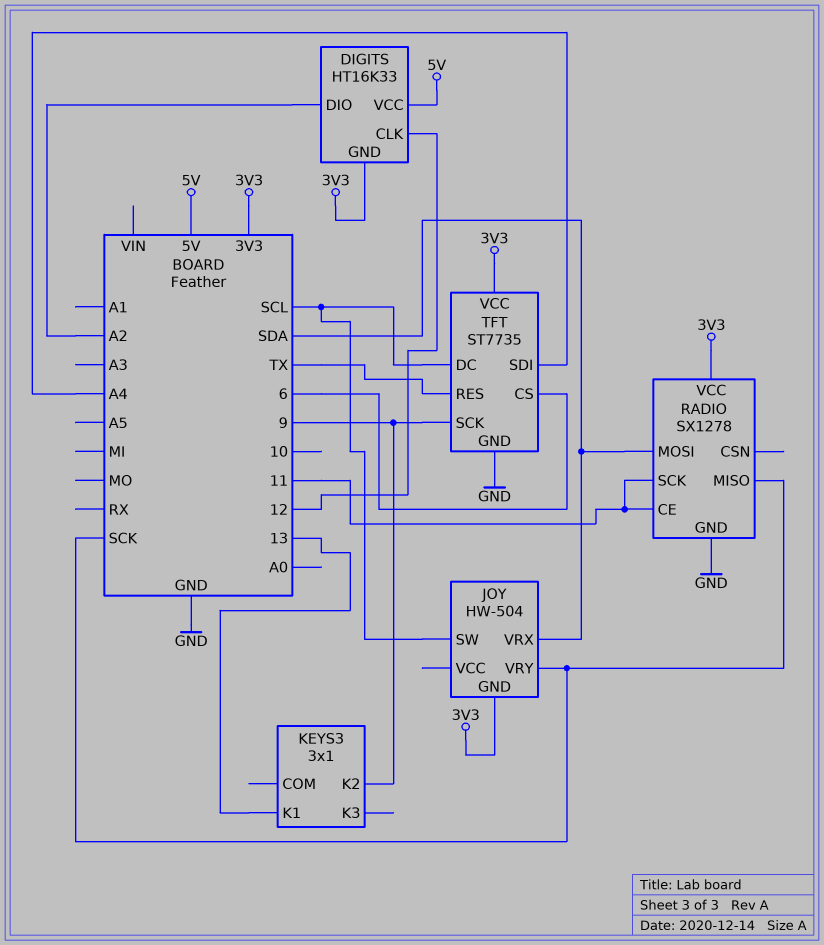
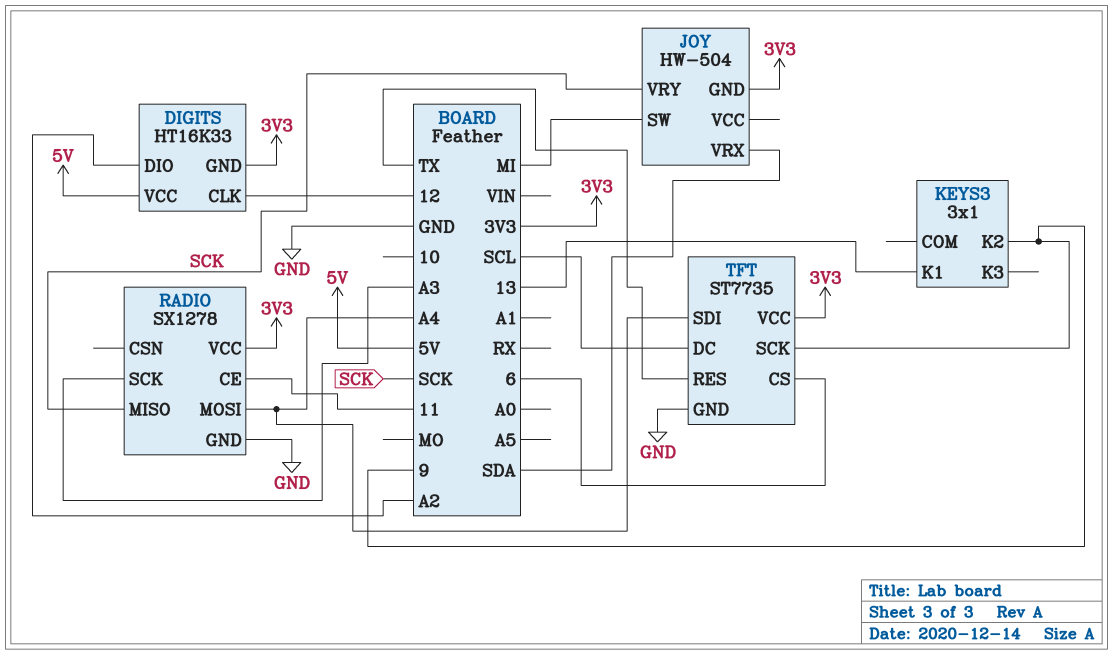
JOY pin SW: SCL -> MI
RADIO pin MOSI: SDA -> A4
RADIO pin SCK: 11 -> A3

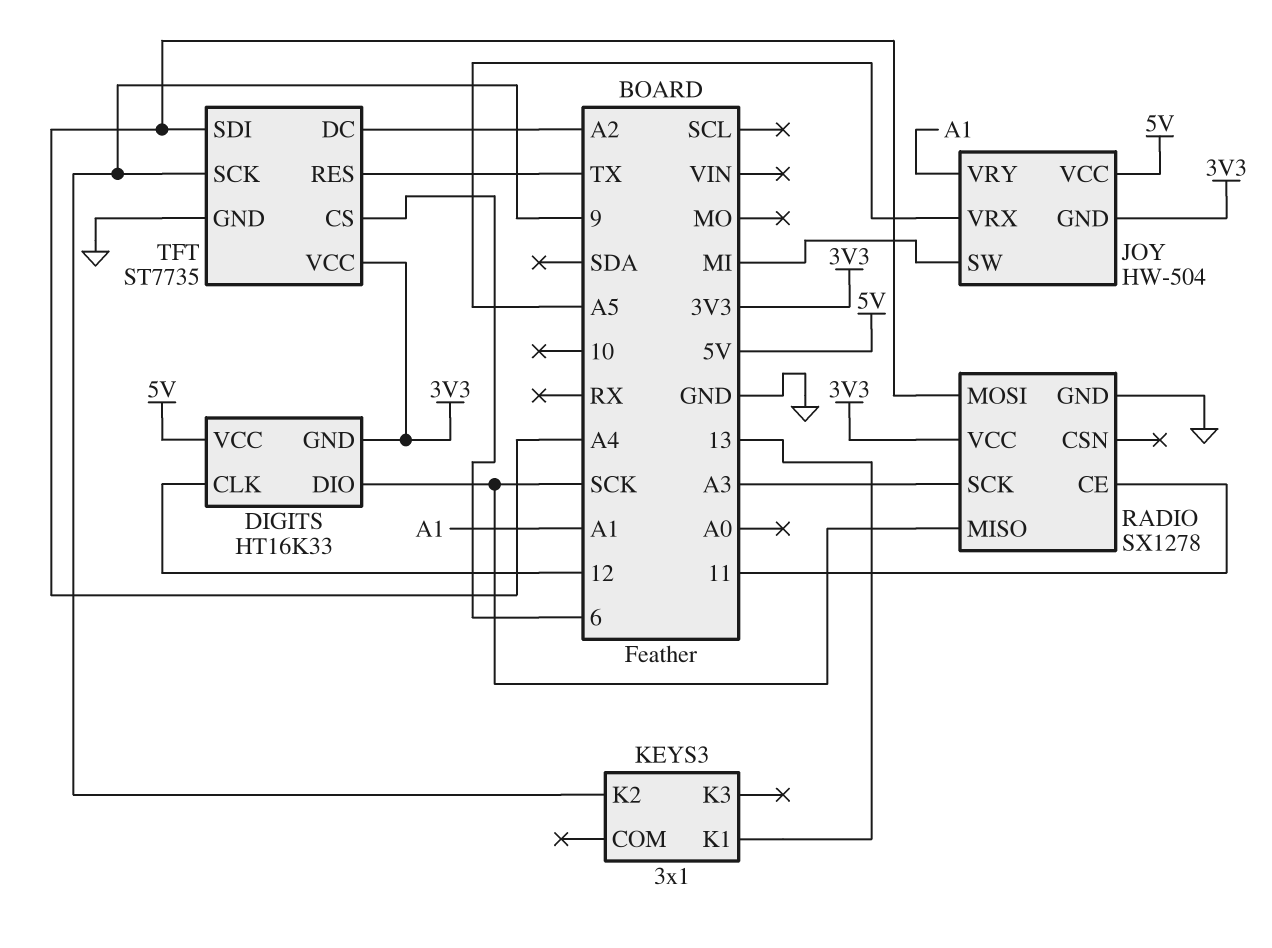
DIGITS pin DIO: A2 -> SCK
JOY pin VCC: none -> 5V
JOY pin VRX: SDA -> A5
JOY pin VRY: SCK -> A1
TFT pin DC: SCL -> A2

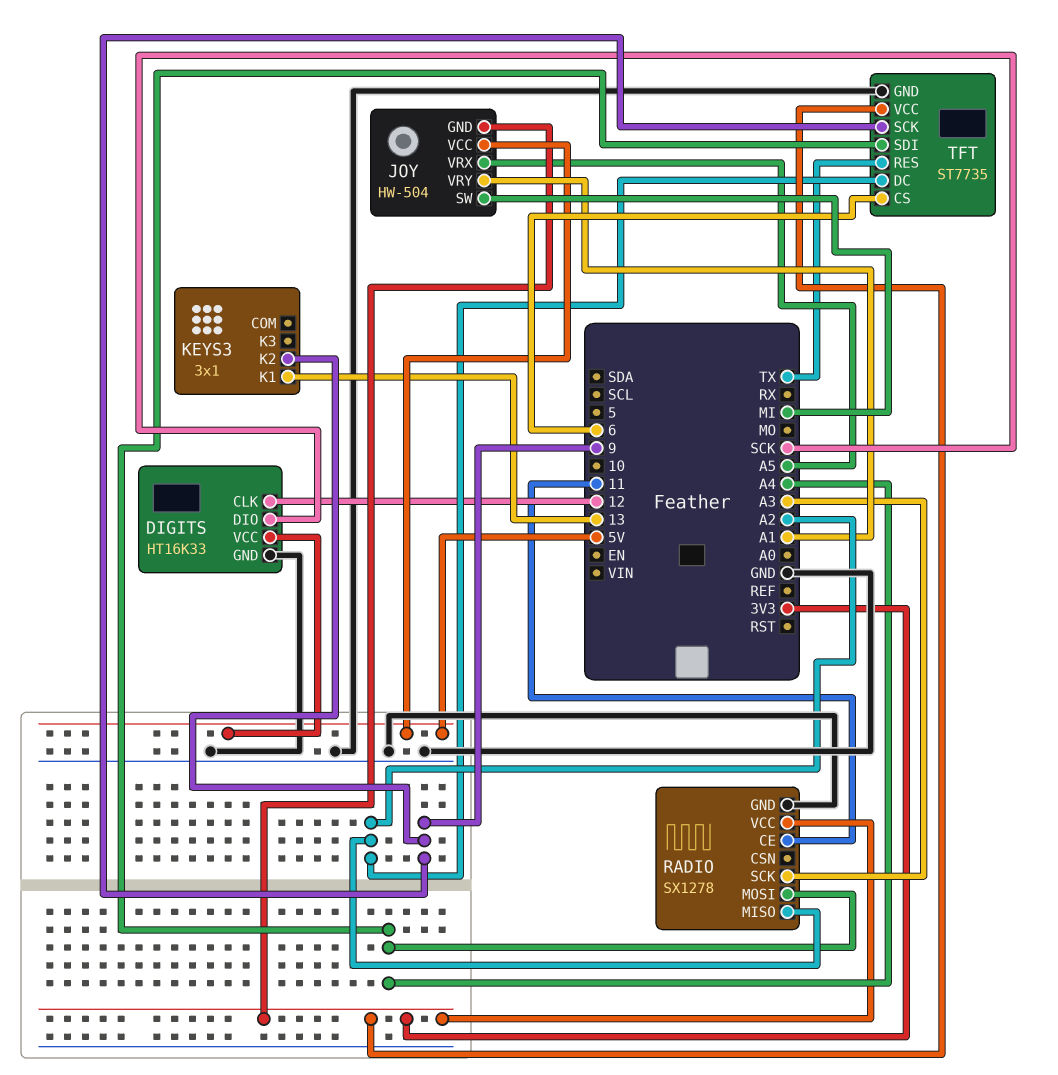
DIGITS pin GND: 3V3 -> GND
RADIO pin MISO: SCK -> A2

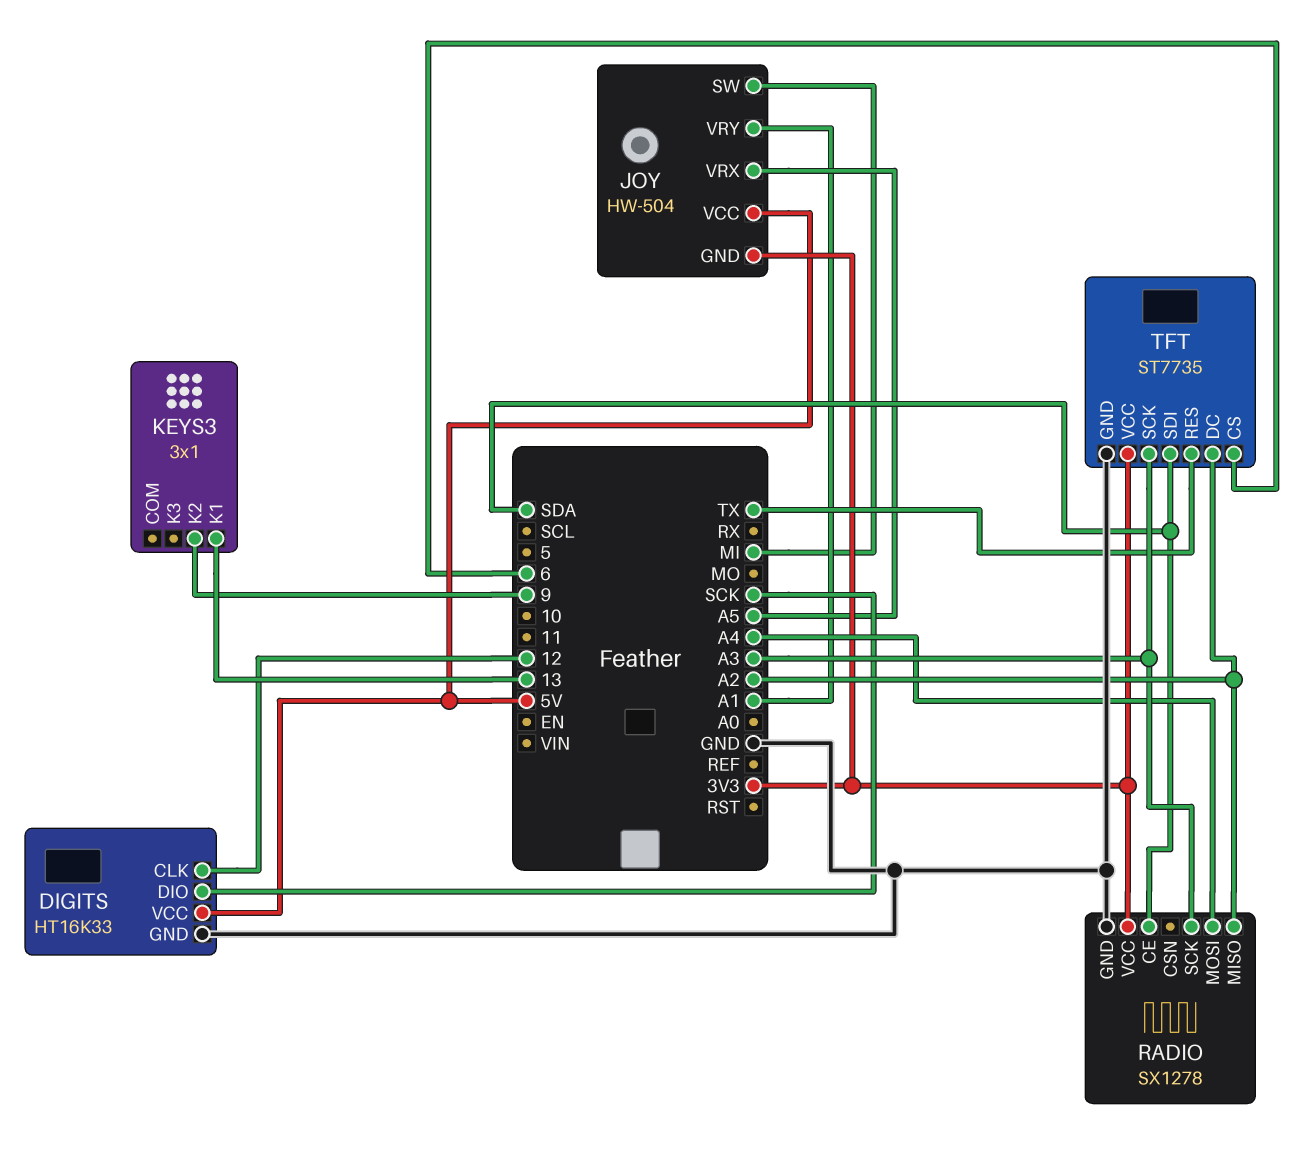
RADIO pin CE: 11 -> SDA
TFT pin SCK: 9 -> A3
TFT pin SDI: A4 -> SDA

